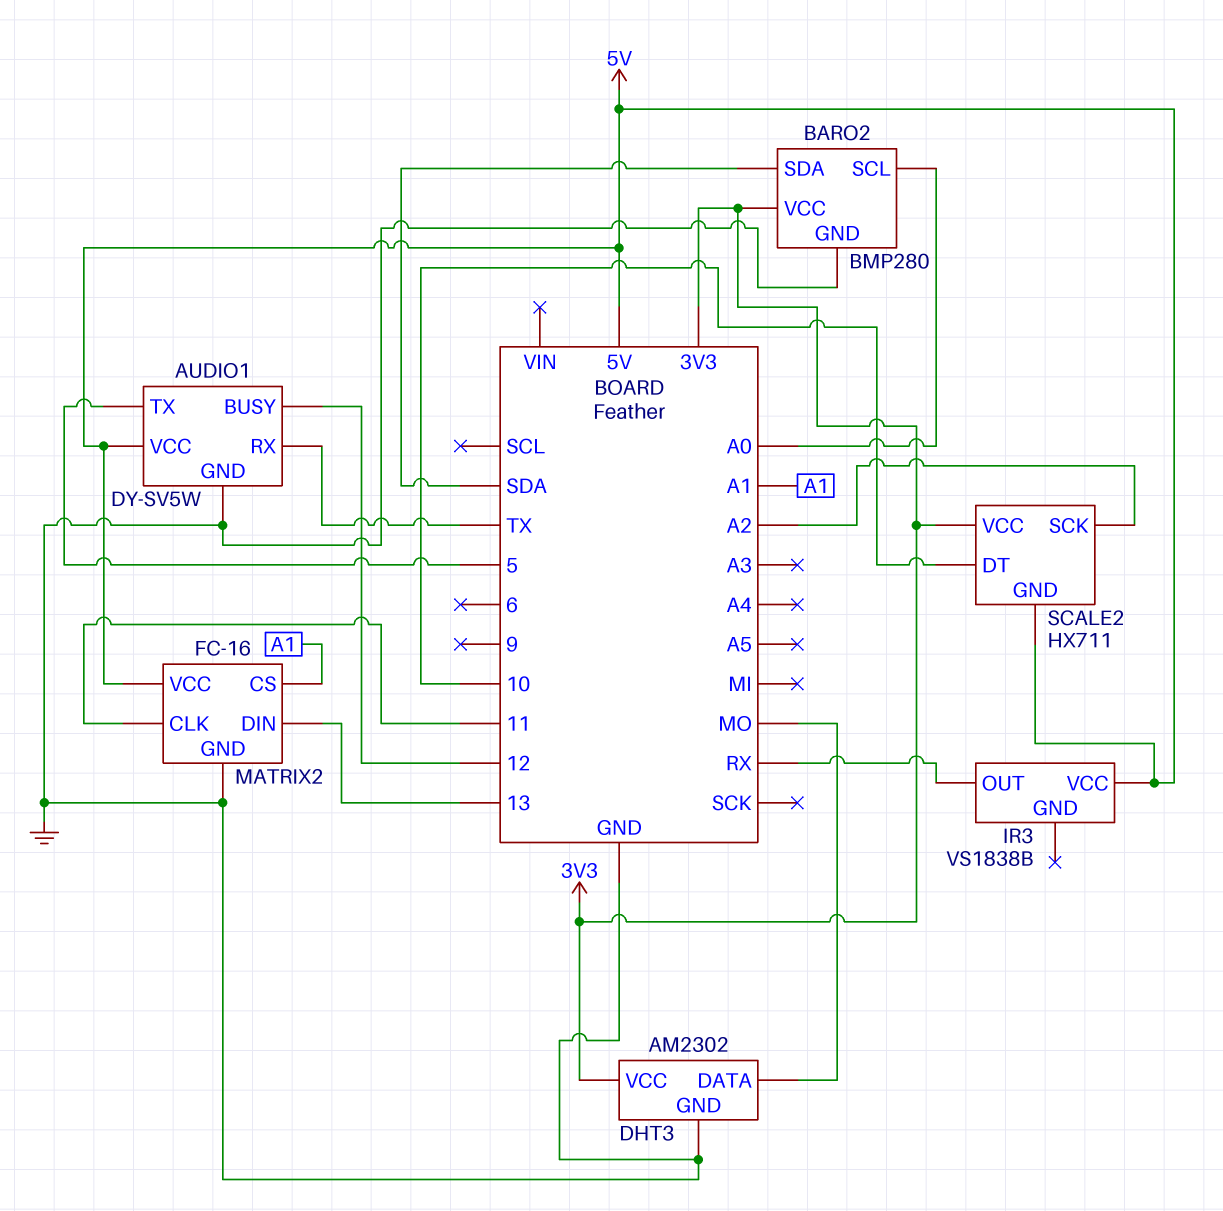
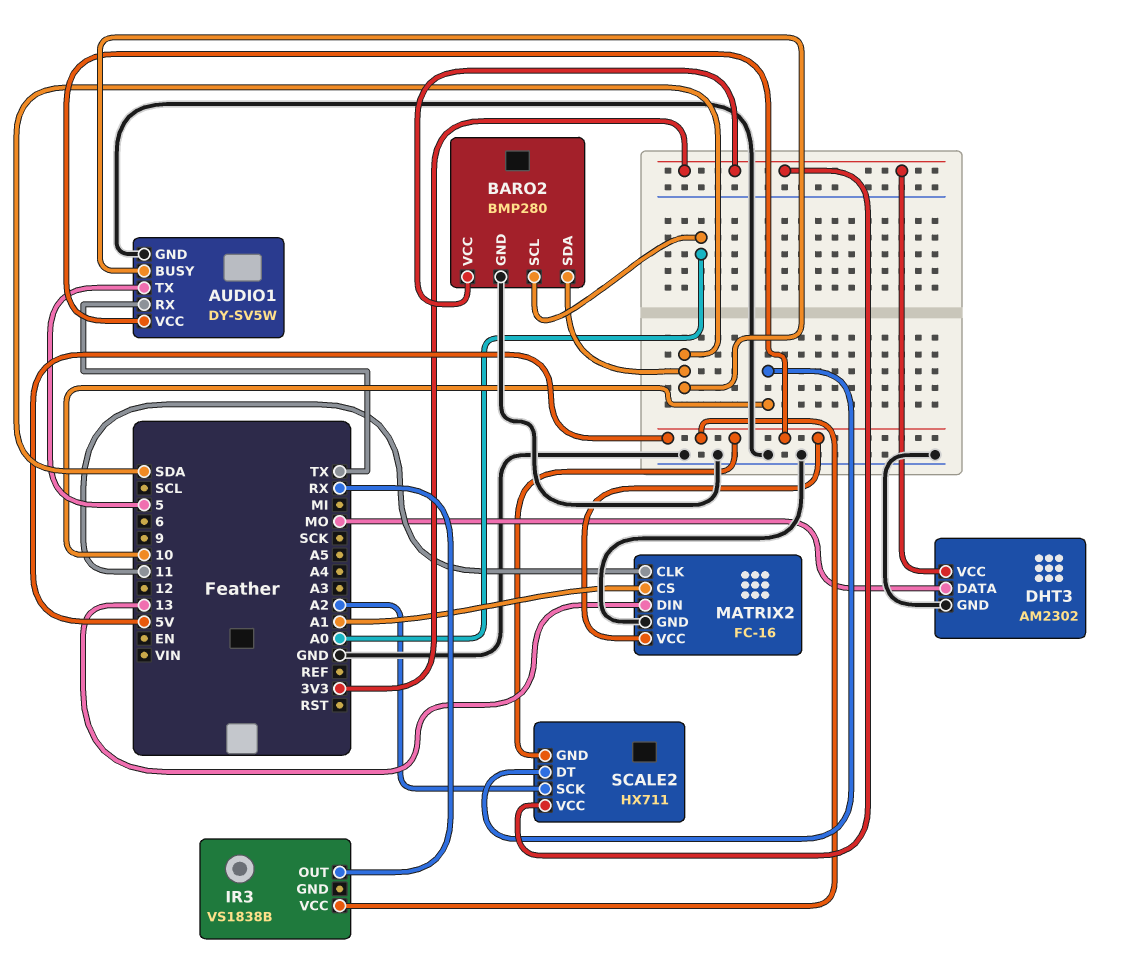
AUDIO1 pin BUSY: 12 -> SDA

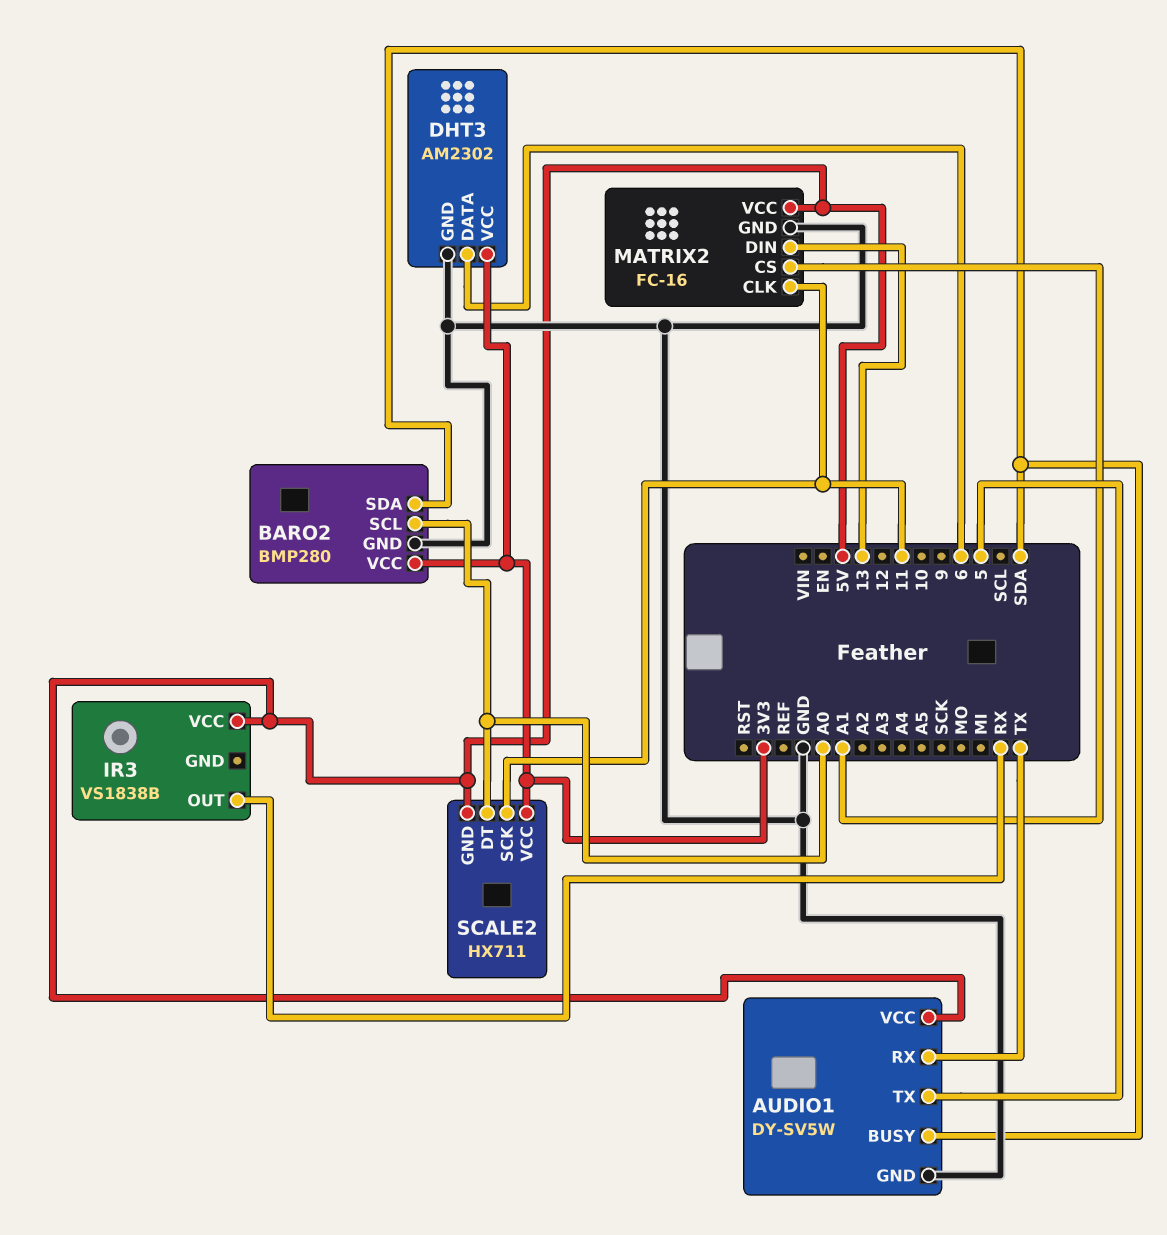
DHT3 pin DATA: MO -> 6
SCALE2 pin DT: 10 -> A0
SCALE2 pin SCK: A2 -> 11

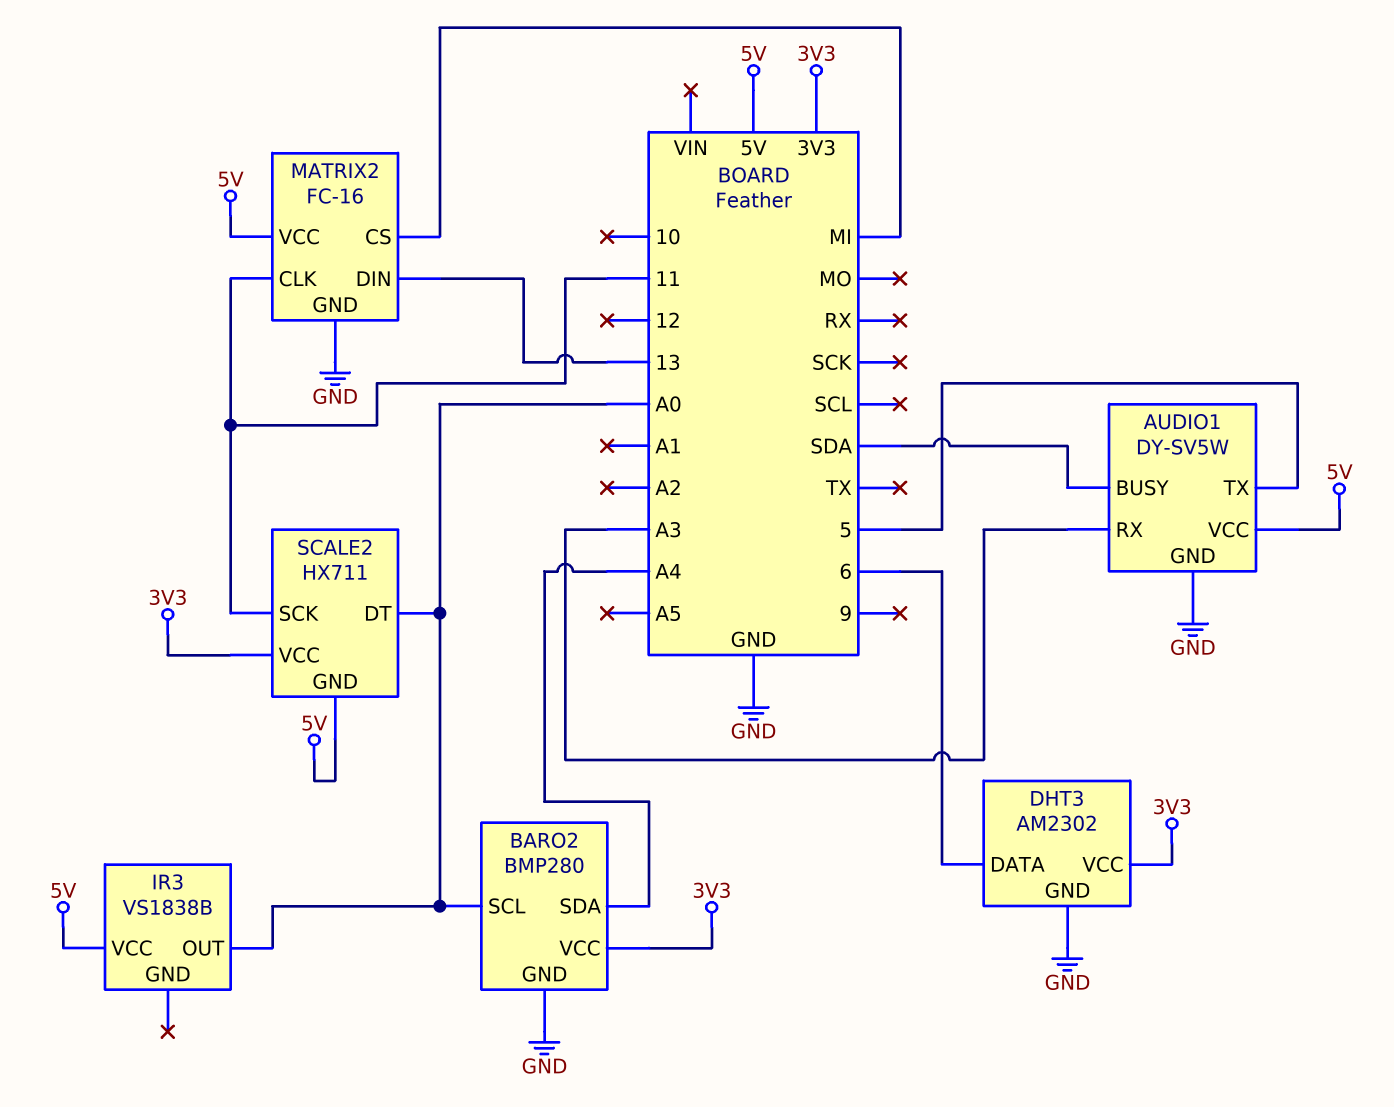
AUDIO1 pin RX: TX -> A3
BARO2 pin SDA: SDA -> A4
IR3 pin OUT: RX -> A0
MATRIX2 pin CS: A1 -> MI

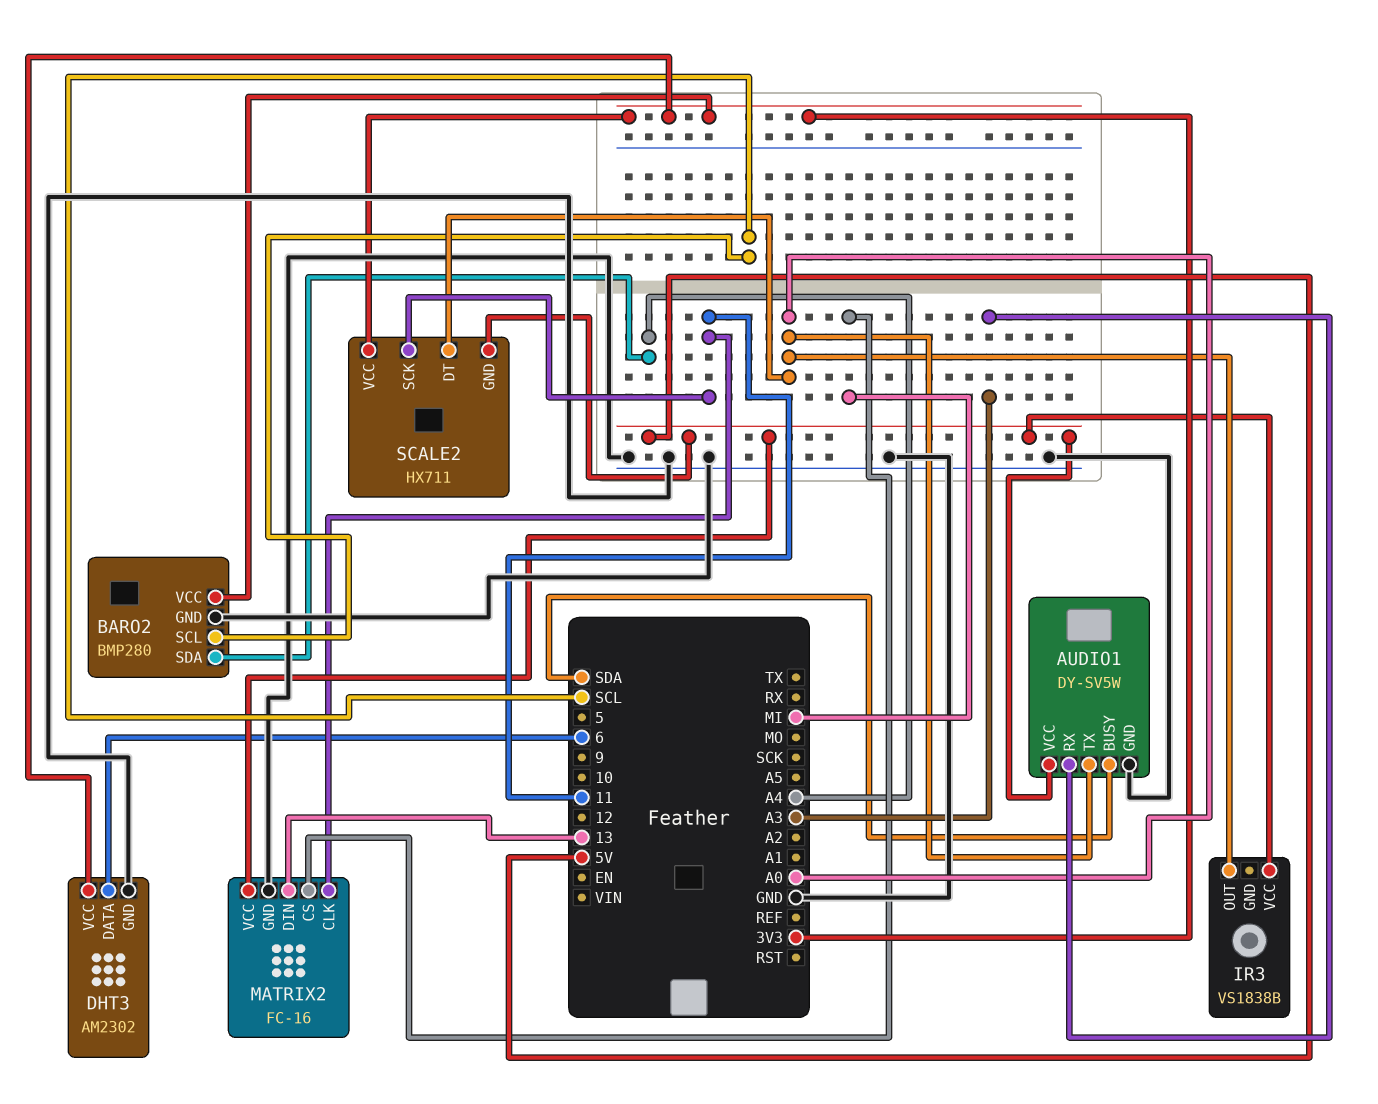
AUDIO1 pin TX: 5 -> A0
BARO2 pin SCL: A0 -> SCL

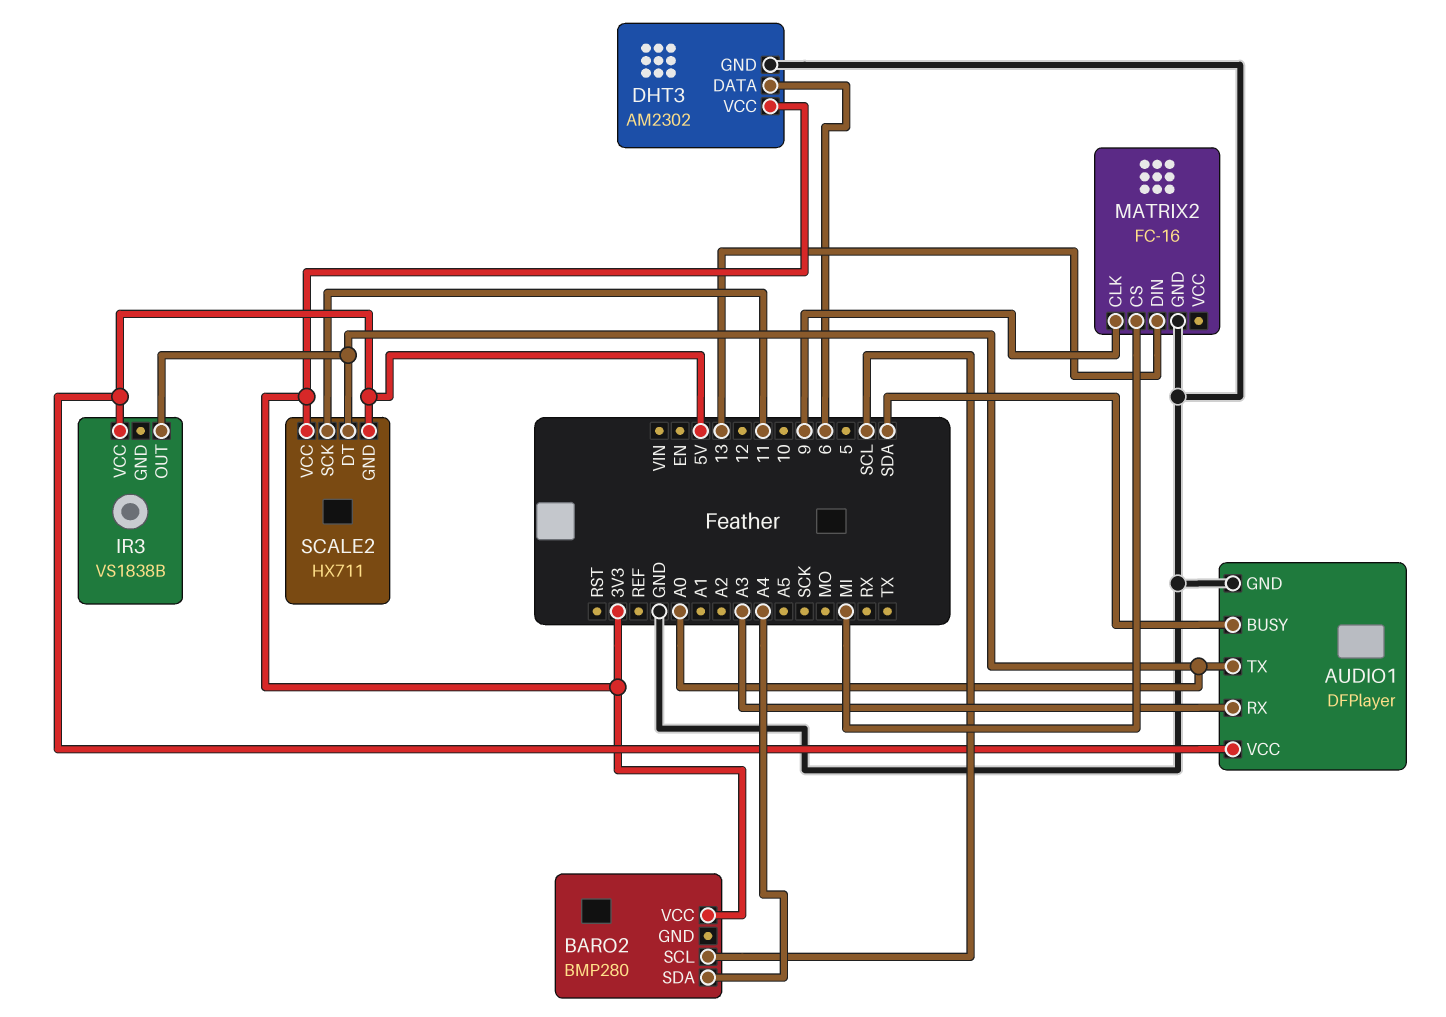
AUDIO1: DY-SV5W -> DFPlayer
BARO2 pin GND: GND -> none
MATRIX2 pin CLK: 11 -> 9
MATRIX2 pin VCC: 5V -> none

